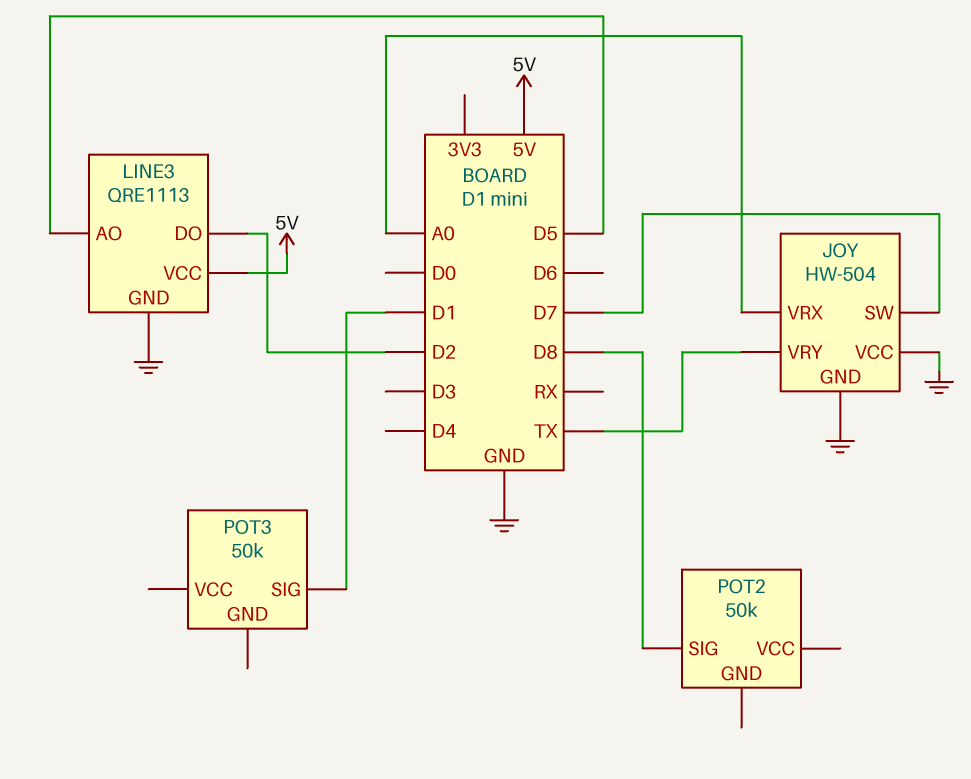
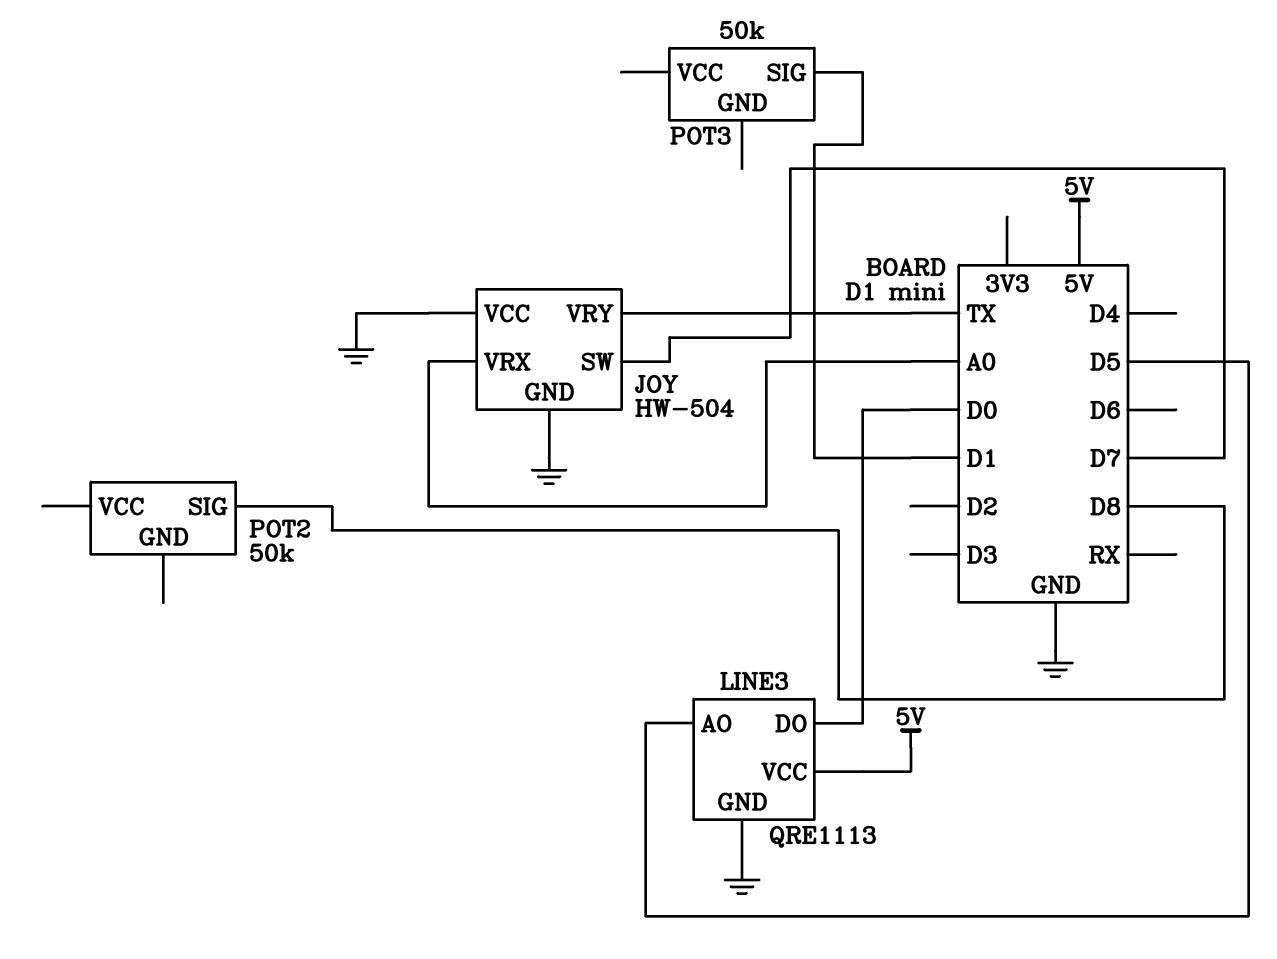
LINE3 pin DO: D2 -> D0

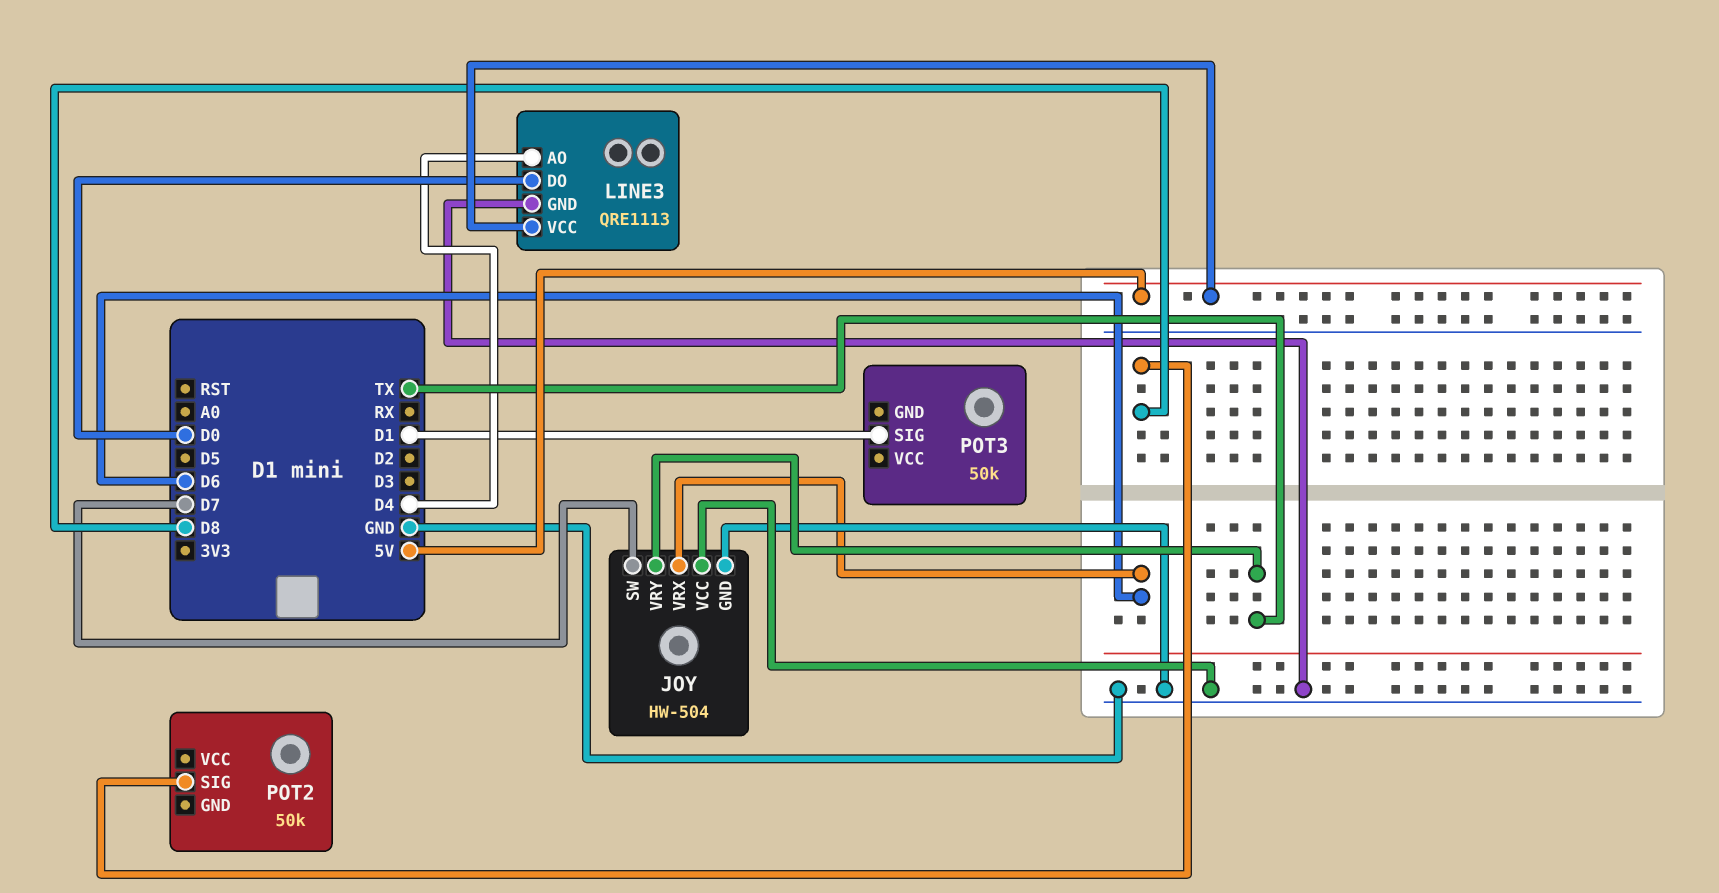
JOY pin VRX: A0 -> D6
LINE3 pin AO: D5 -> D4

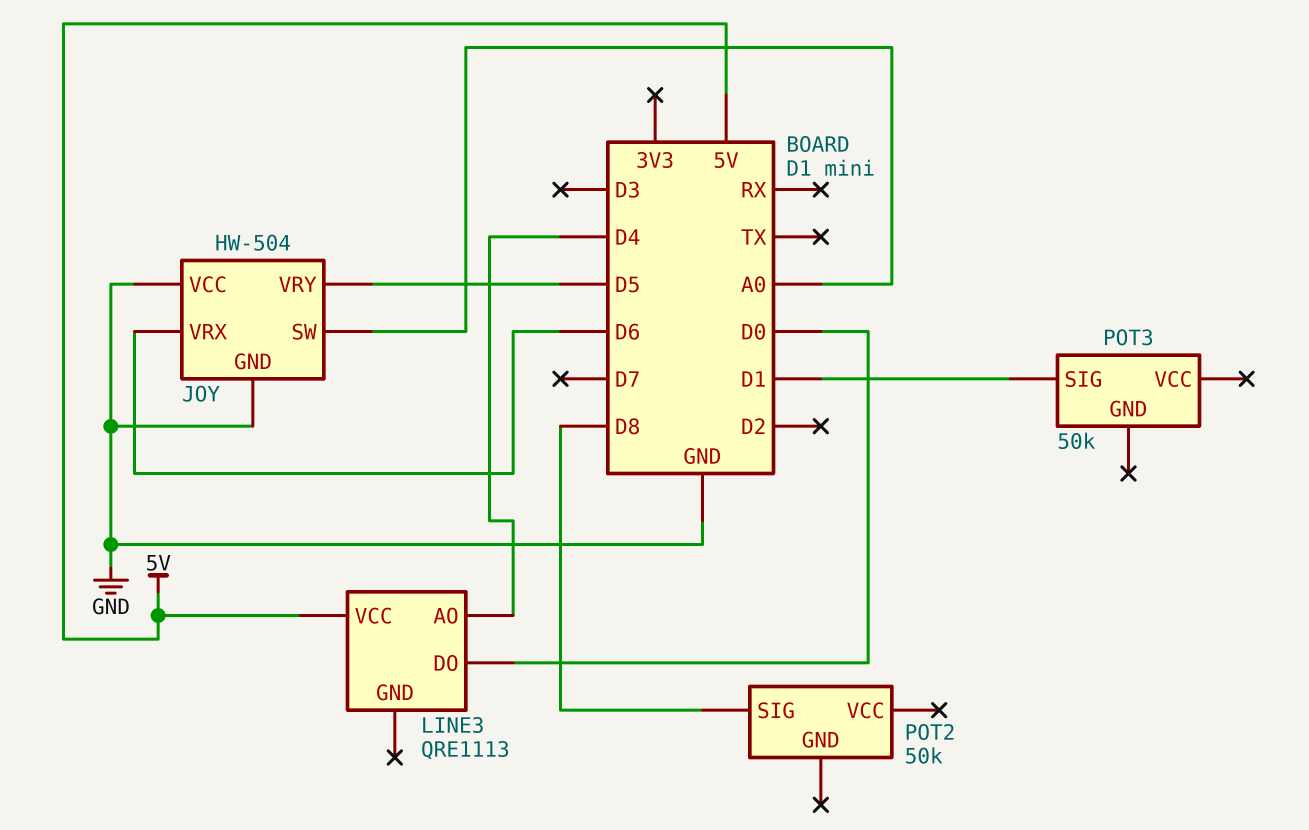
JOY pin SW: D7 -> A0
JOY pin VRY: TX -> D5
LINE3 pin GND: GND -> none

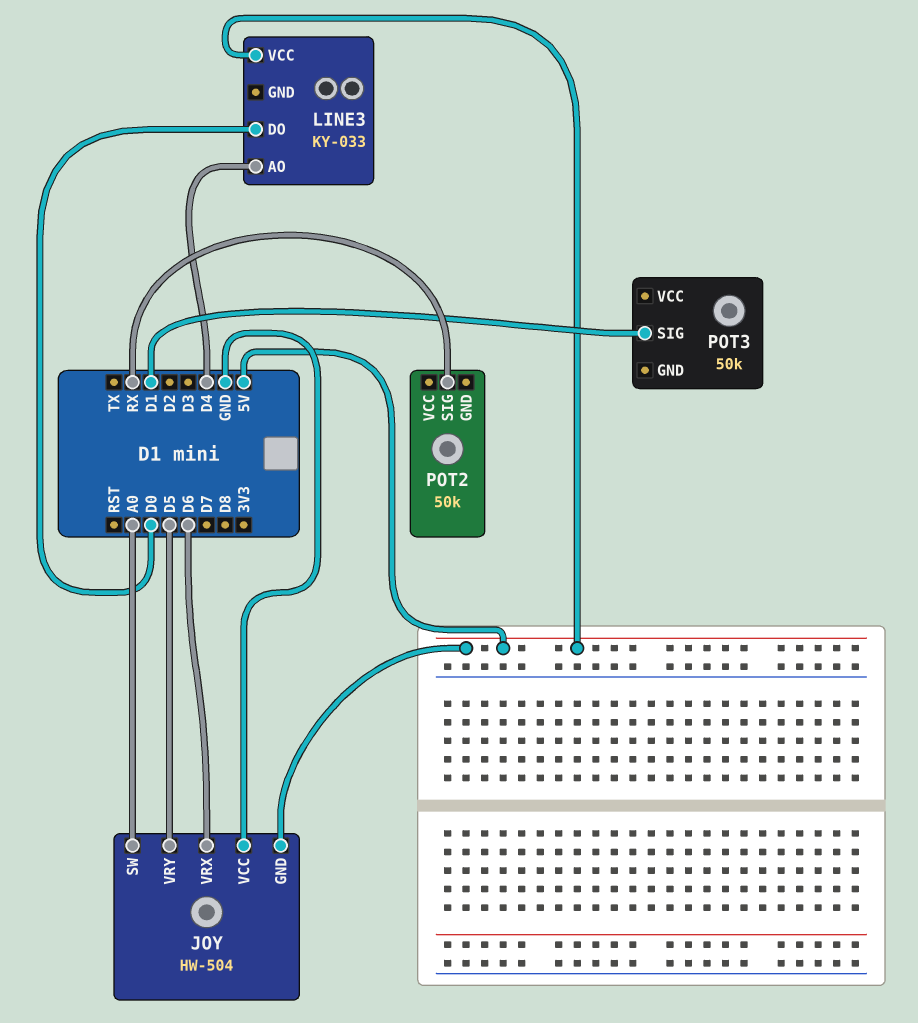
JOY pin GND: GND -> 5V
LINE3: QRE1113 -> KY-033
POT2 pin SIG: D8 -> RX

